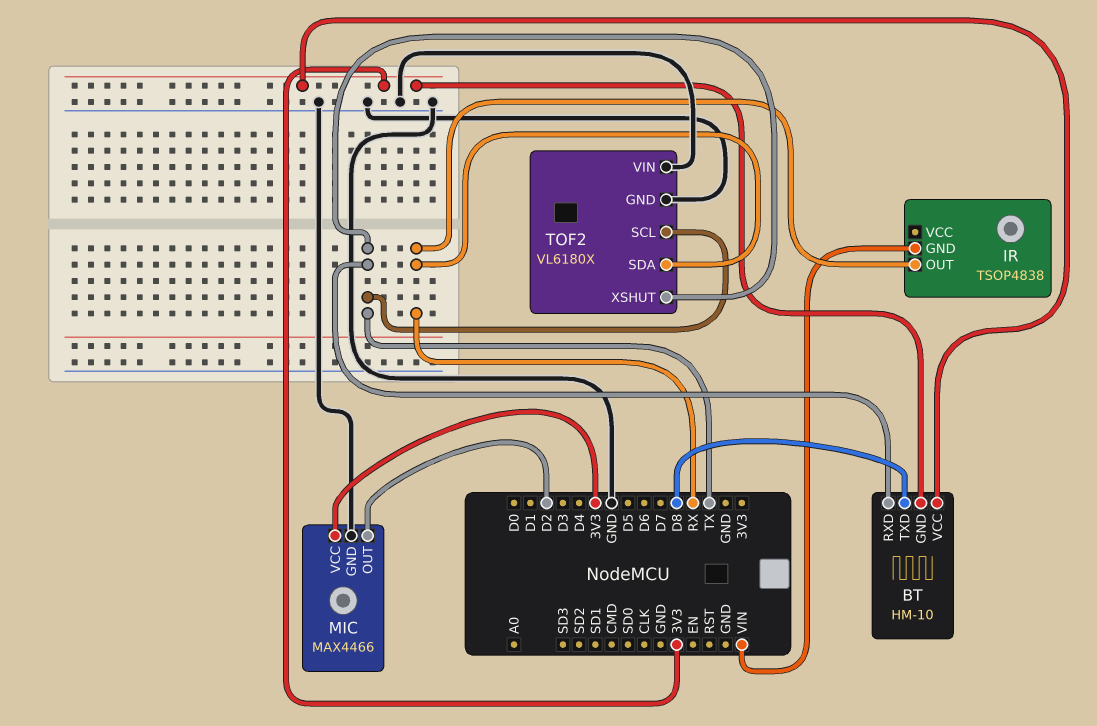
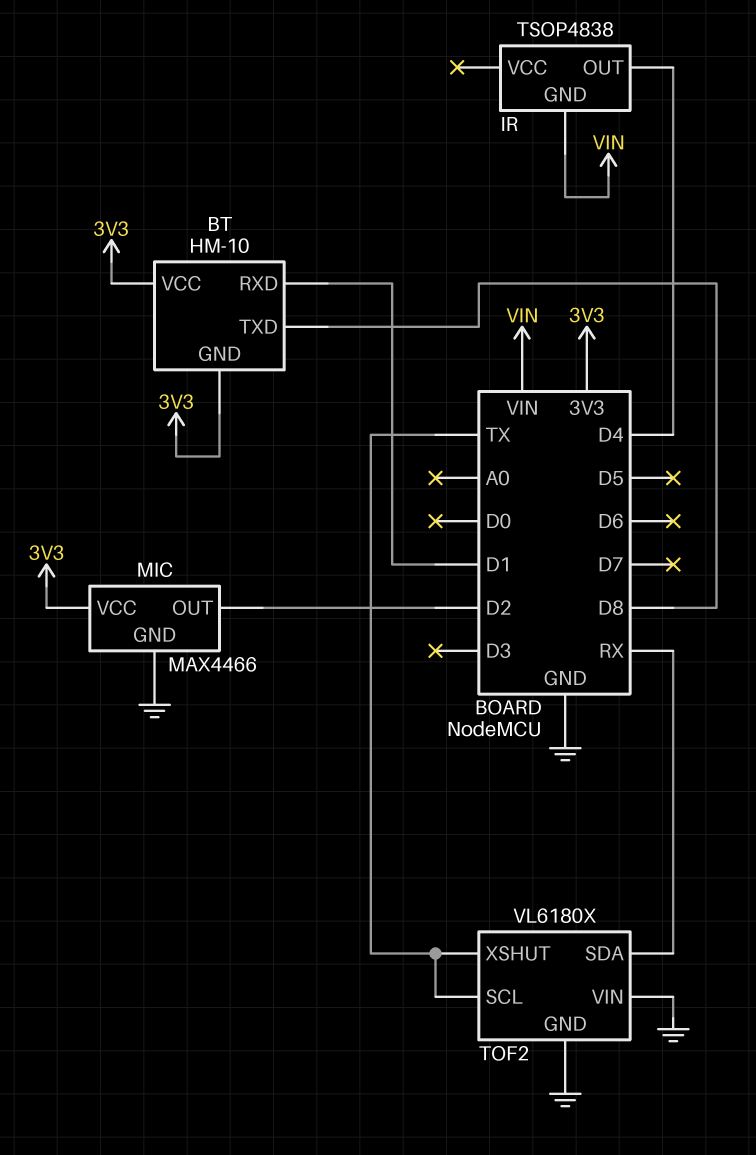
BT pin RXD: TX -> D1
IR pin OUT: RX -> D4

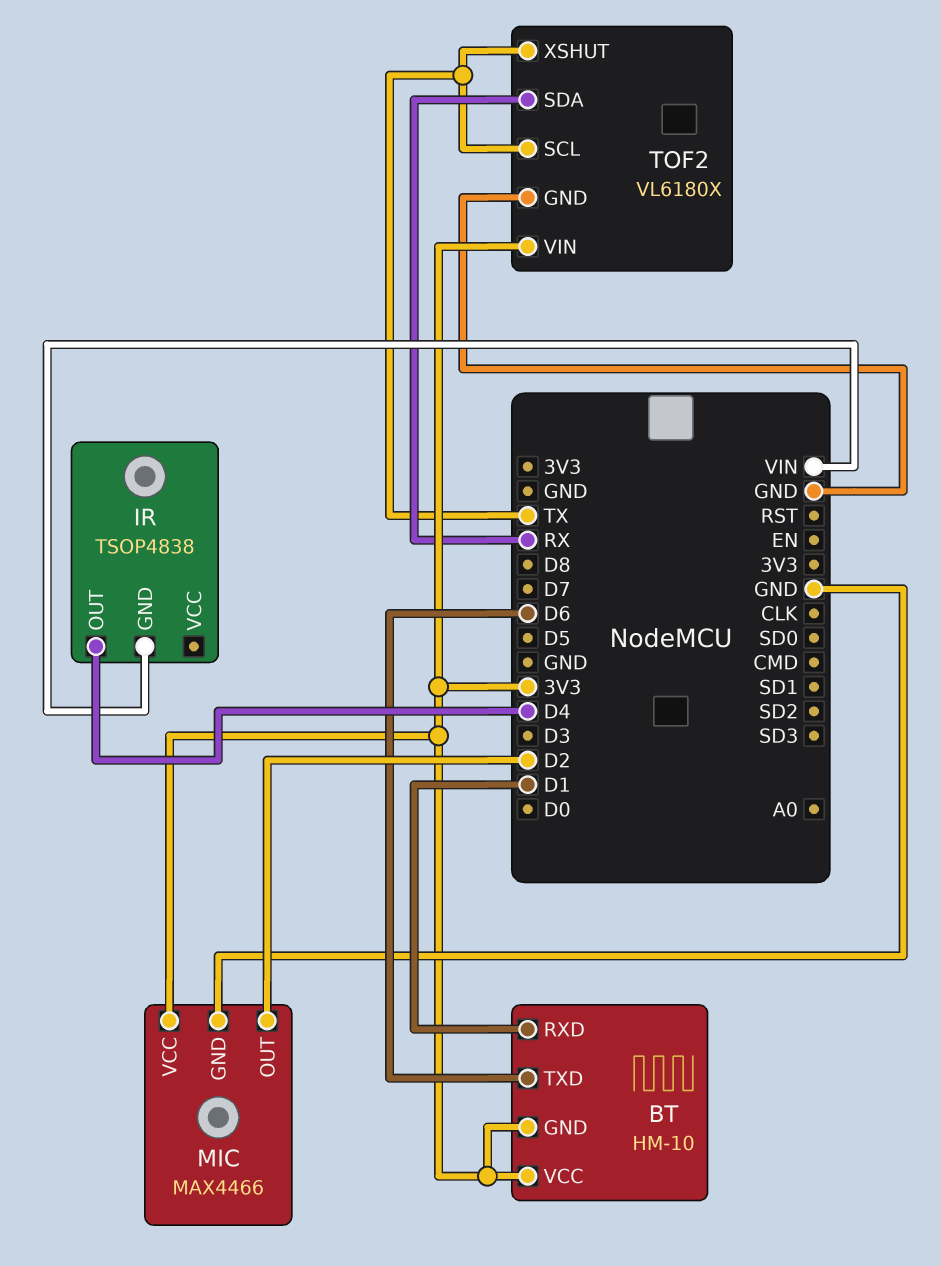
BT pin TXD: D8 -> D6
TOF2 pin VIN: GND -> 3V3

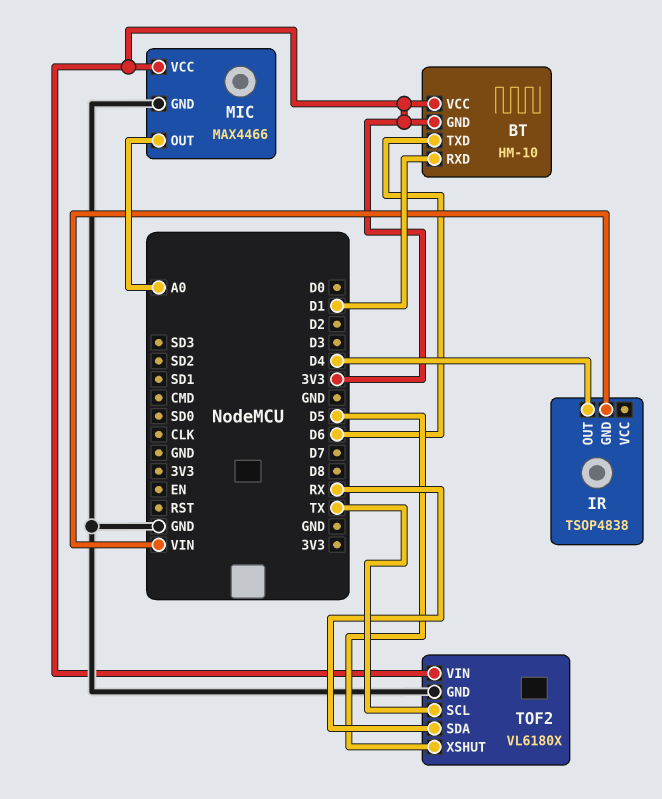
MIC pin OUT: D2 -> A0
TOF2 pin XSHUT: TX -> D5

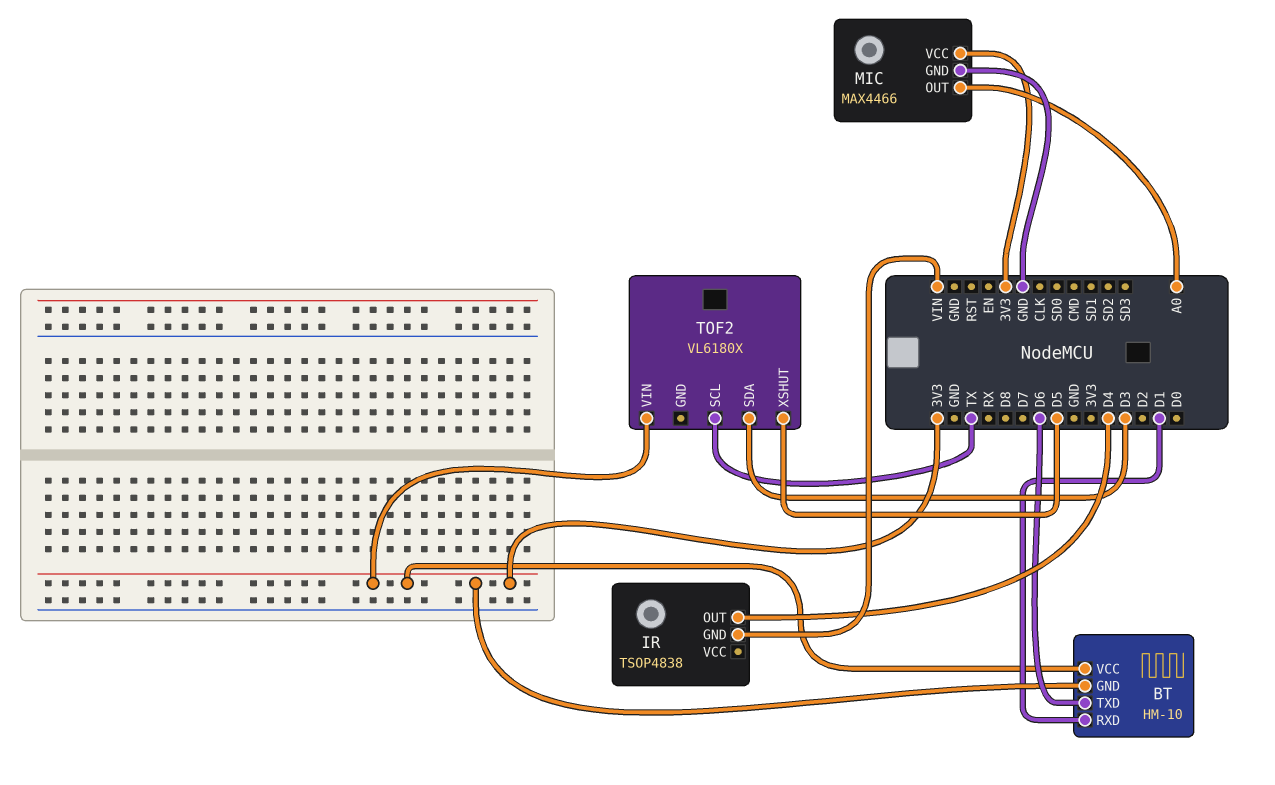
TOF2 pin GND: GND -> none
TOF2 pin SDA: RX -> D3

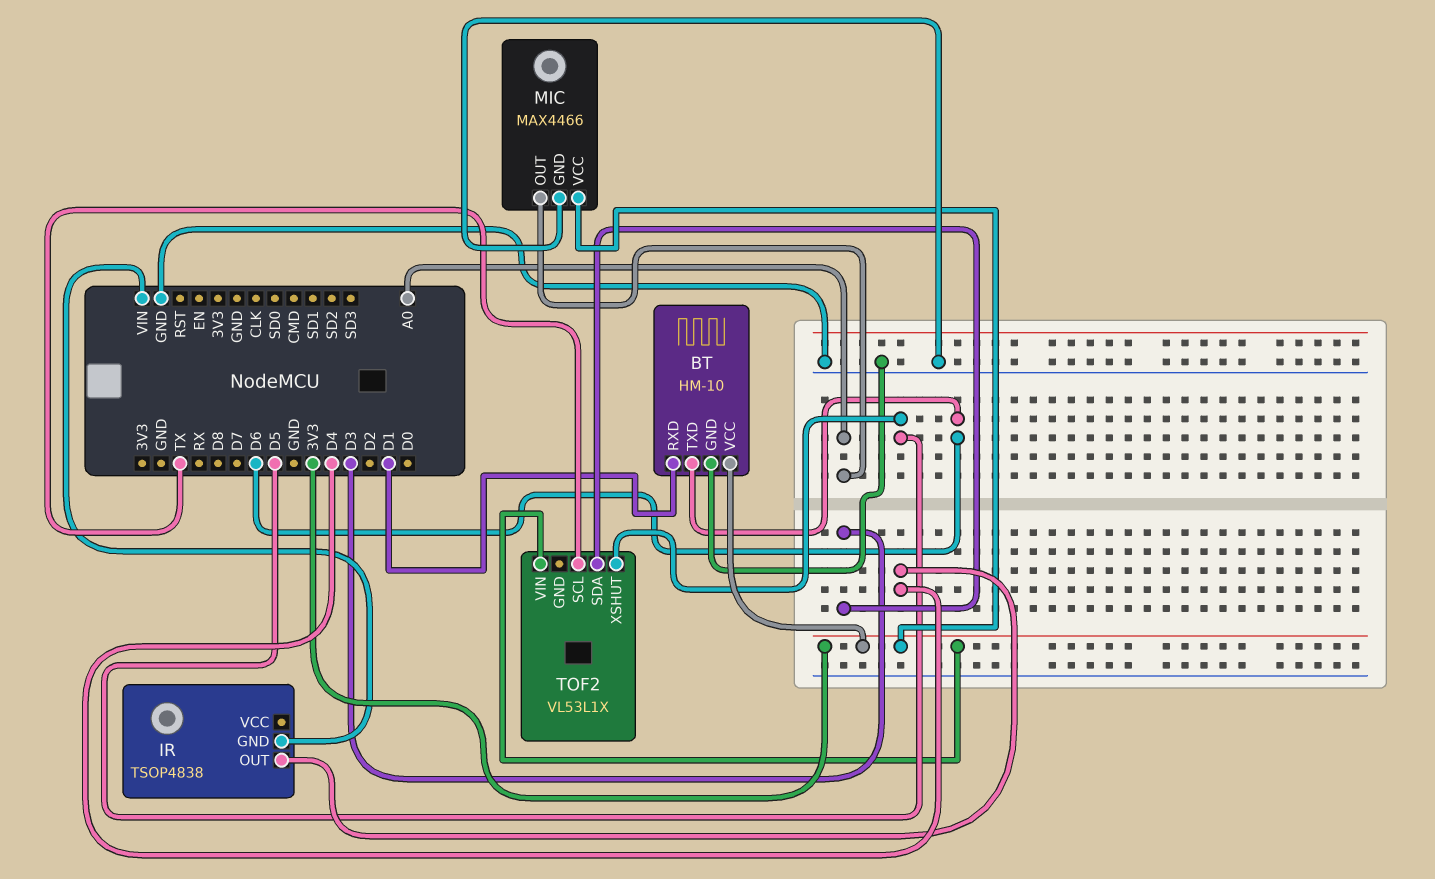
BT pin GND: 3V3 -> GND
TOF2: VL6180X -> VL53L1X

